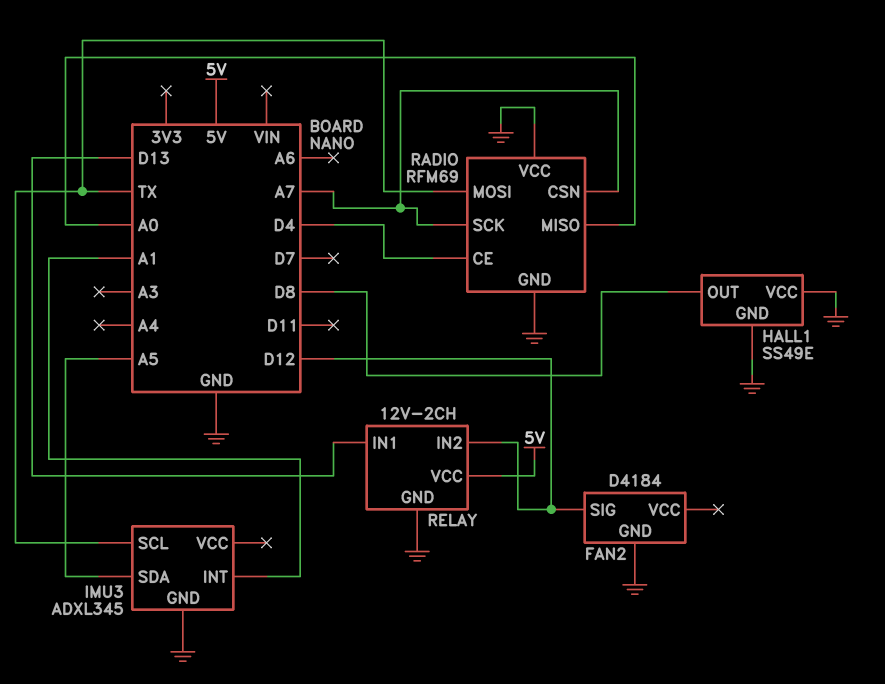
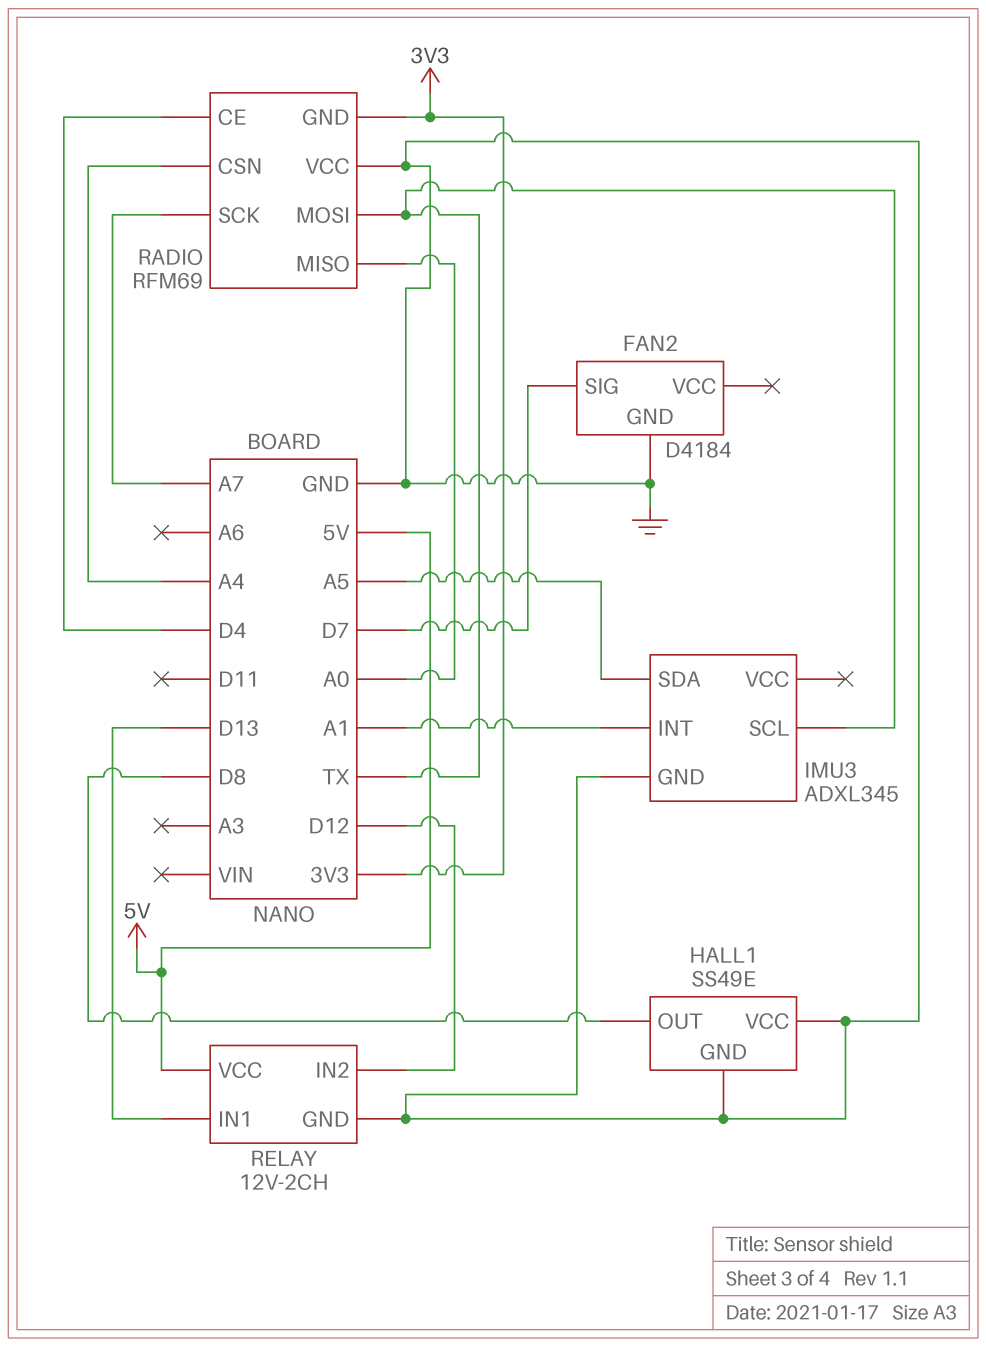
FAN2 pin SIG: D12 -> D7
RADIO pin CSN: A7 -> A4
RADIO pin GND: GND -> 3V3

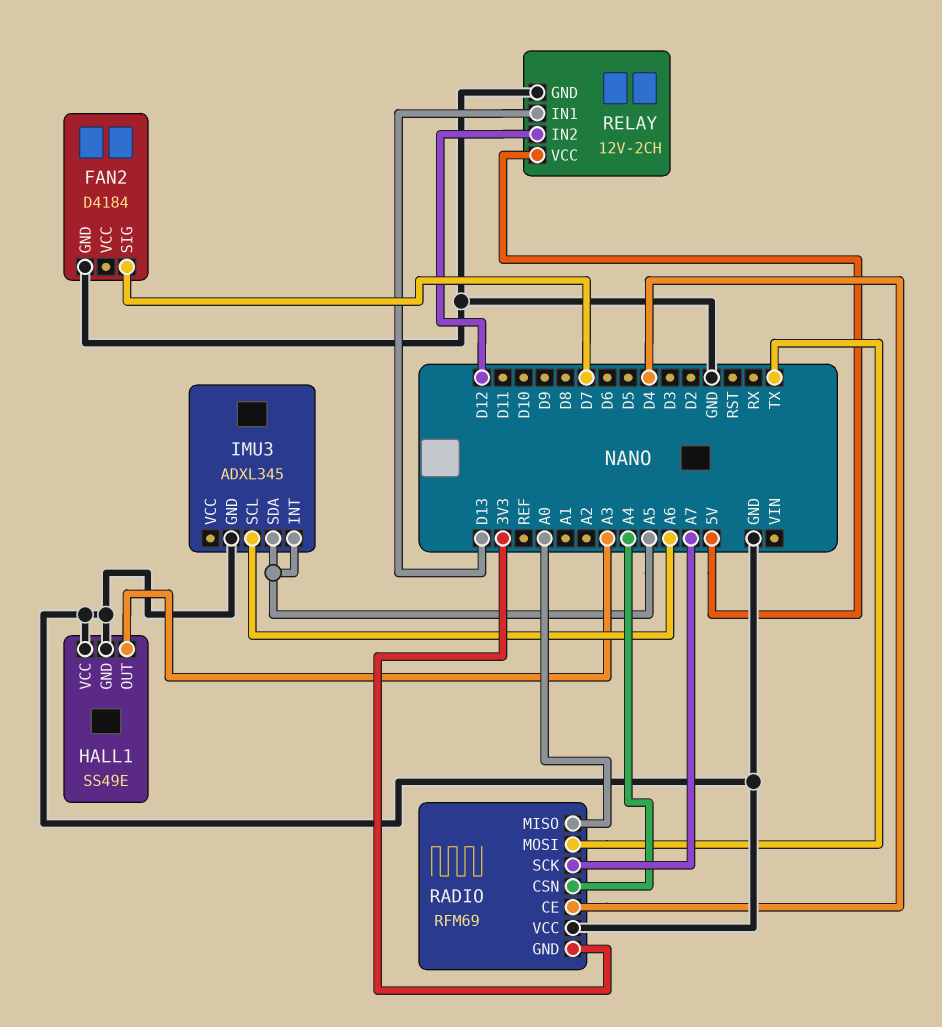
HALL1 pin OUT: D8 -> A3
IMU3 pin INT: A1 -> A5
IMU3 pin SCL: TX -> A6

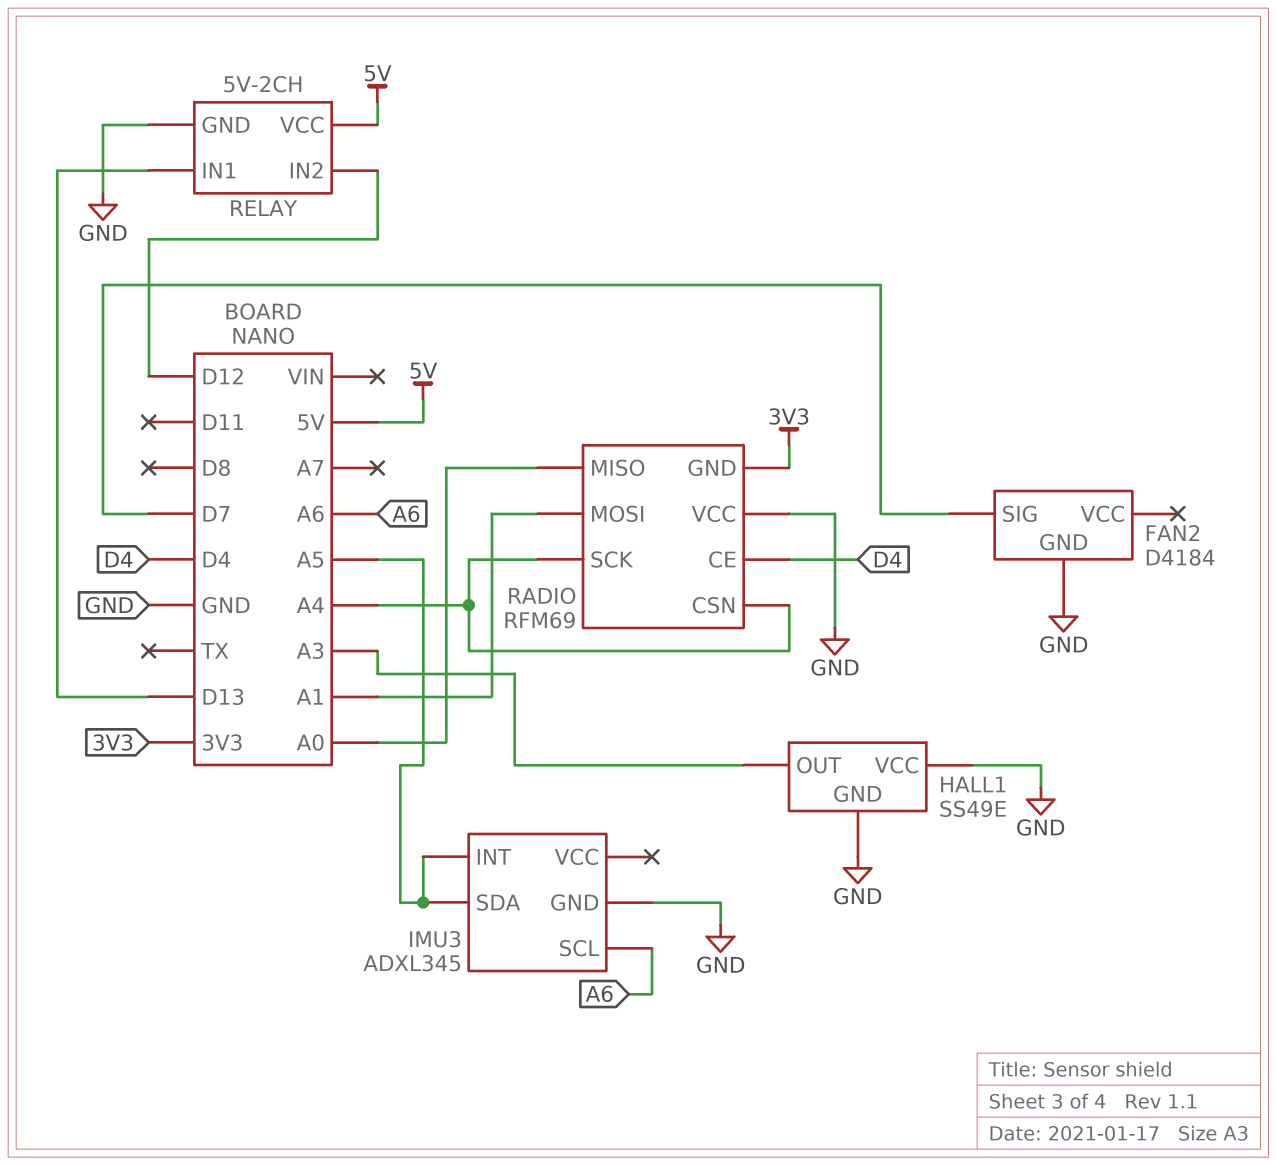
RADIO pin MOSI: TX -> A1
RADIO pin SCK: A7 -> A4
RELAY: 12V-2CH -> 5V-2CH

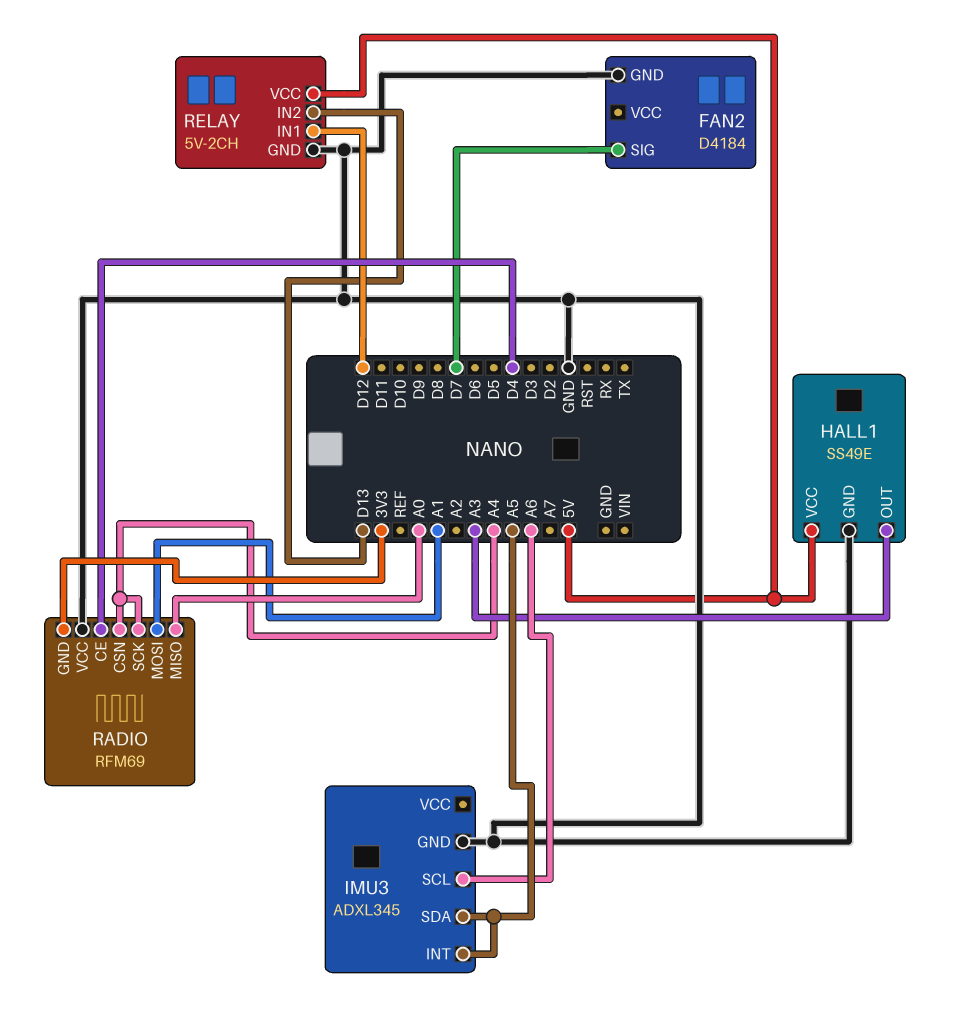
HALL1 pin VCC: GND -> 5V
RELAY pin IN1: D13 -> D12
RELAY pin IN2: D12 -> D13

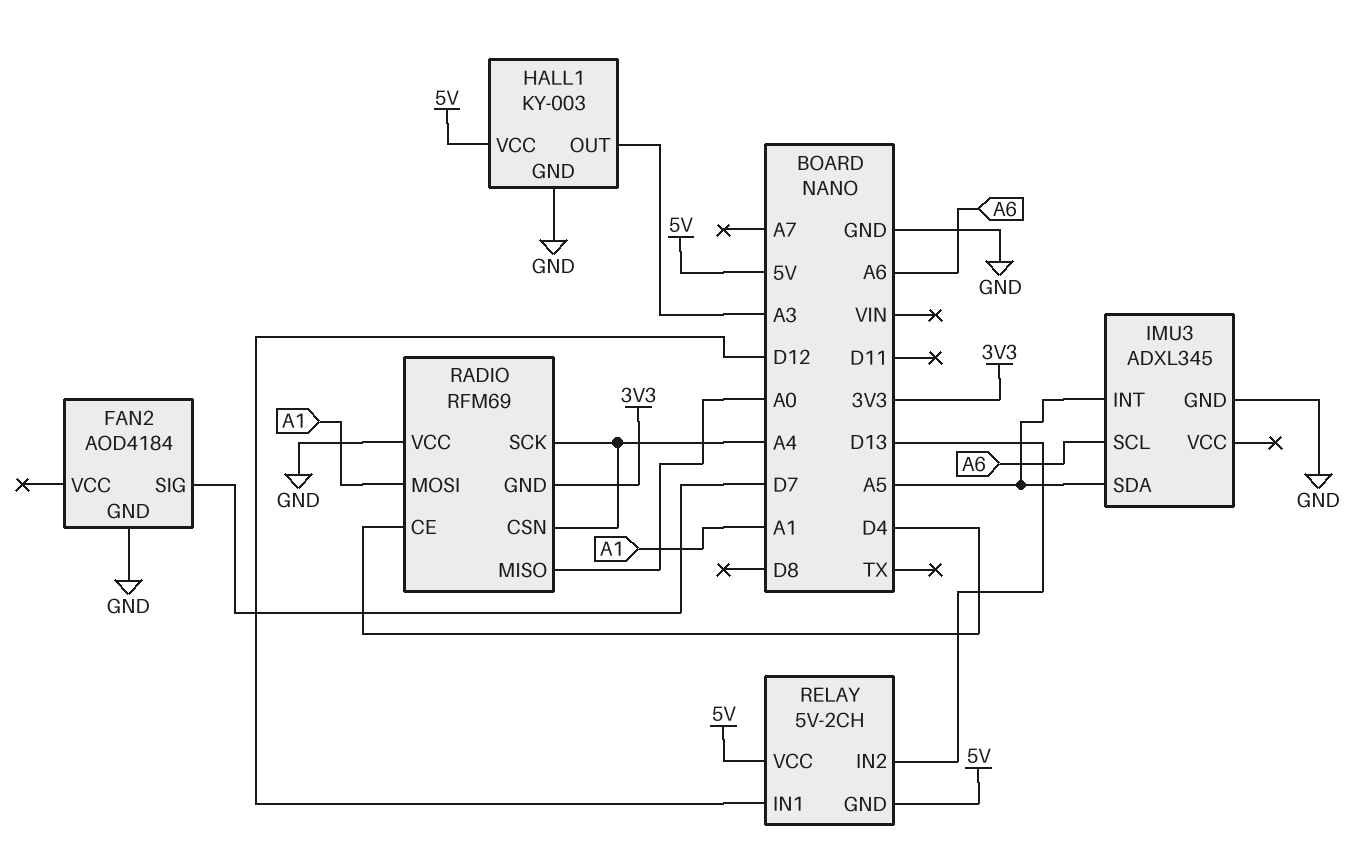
FAN2: D4184 -> AOD4184
HALL1: SS49E -> KY-003
RELAY pin GND: GND -> 5V

